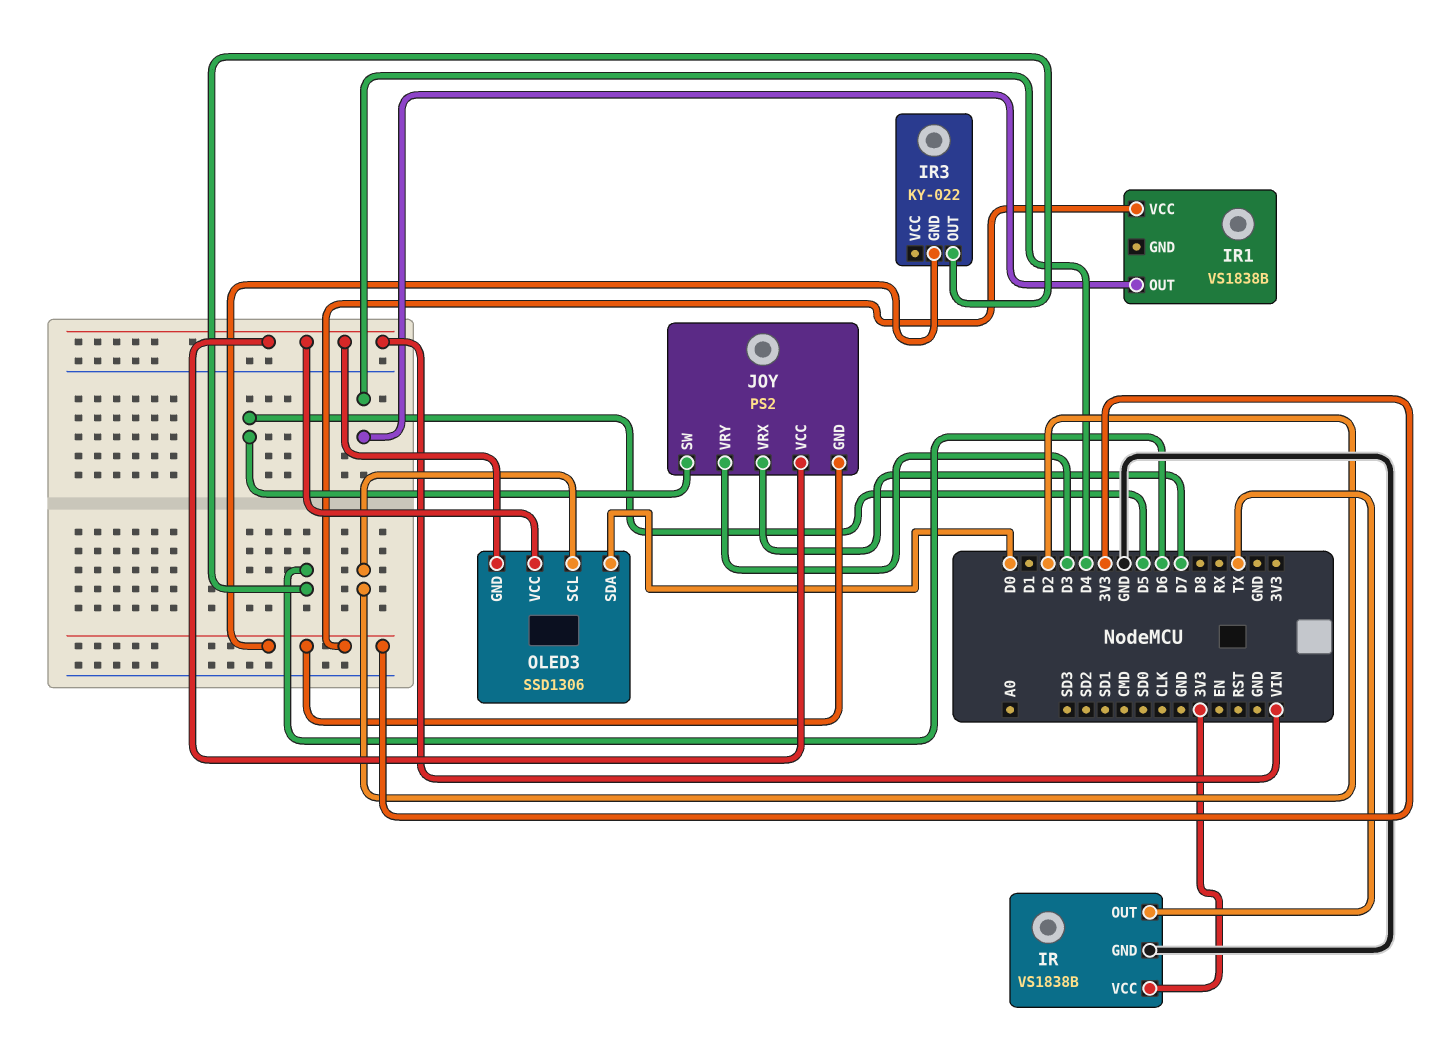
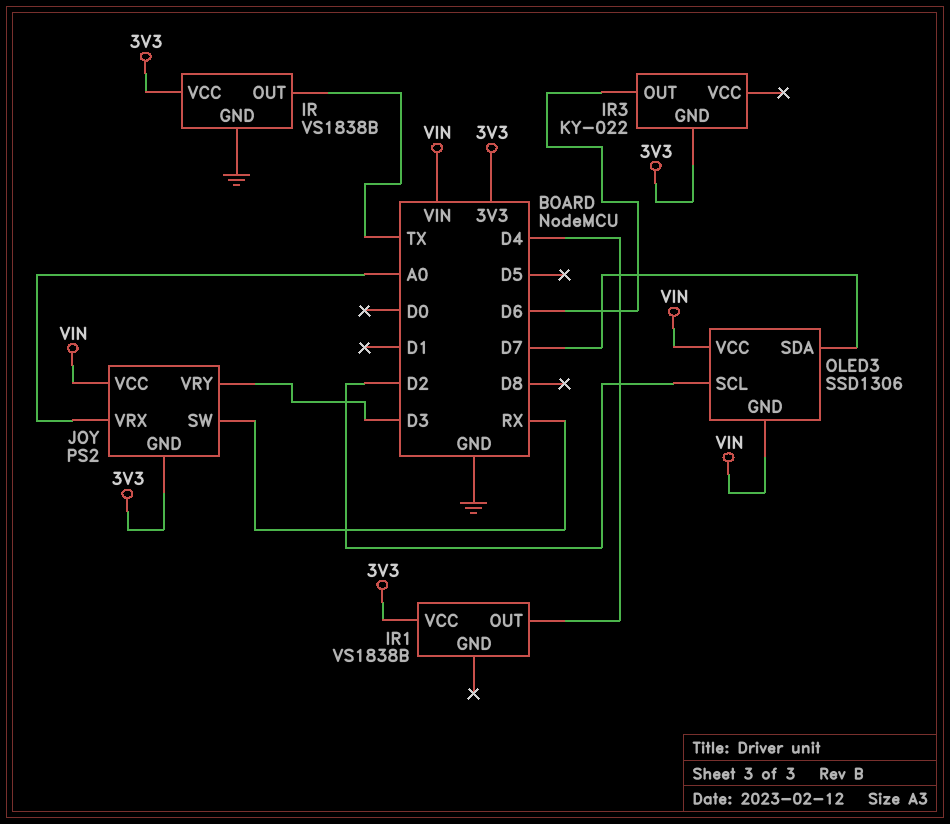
JOY pin SW: D5 -> RX
JOY pin VRX: D7 -> A0
OLED3 pin SDA: D0 -> D7

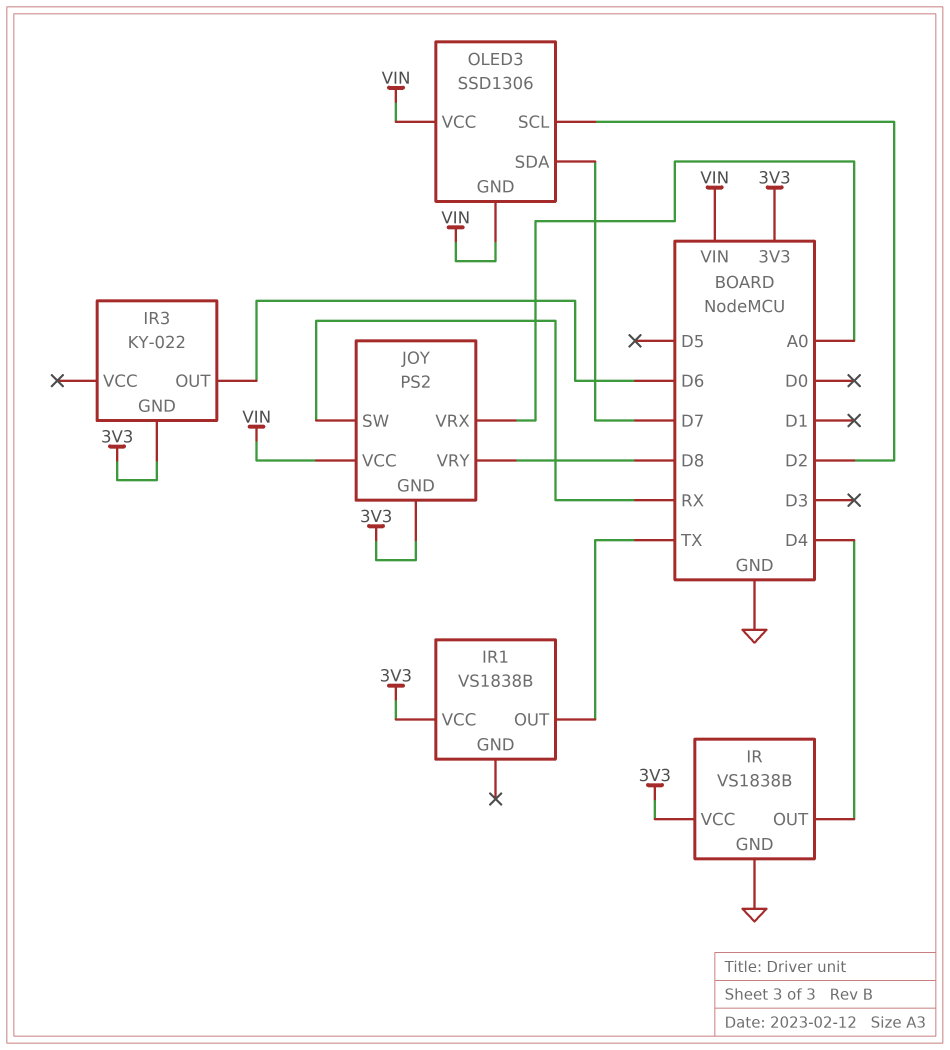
IR pin OUT: TX -> D4
IR1 pin OUT: D4 -> TX
JOY pin VRY: D3 -> D8

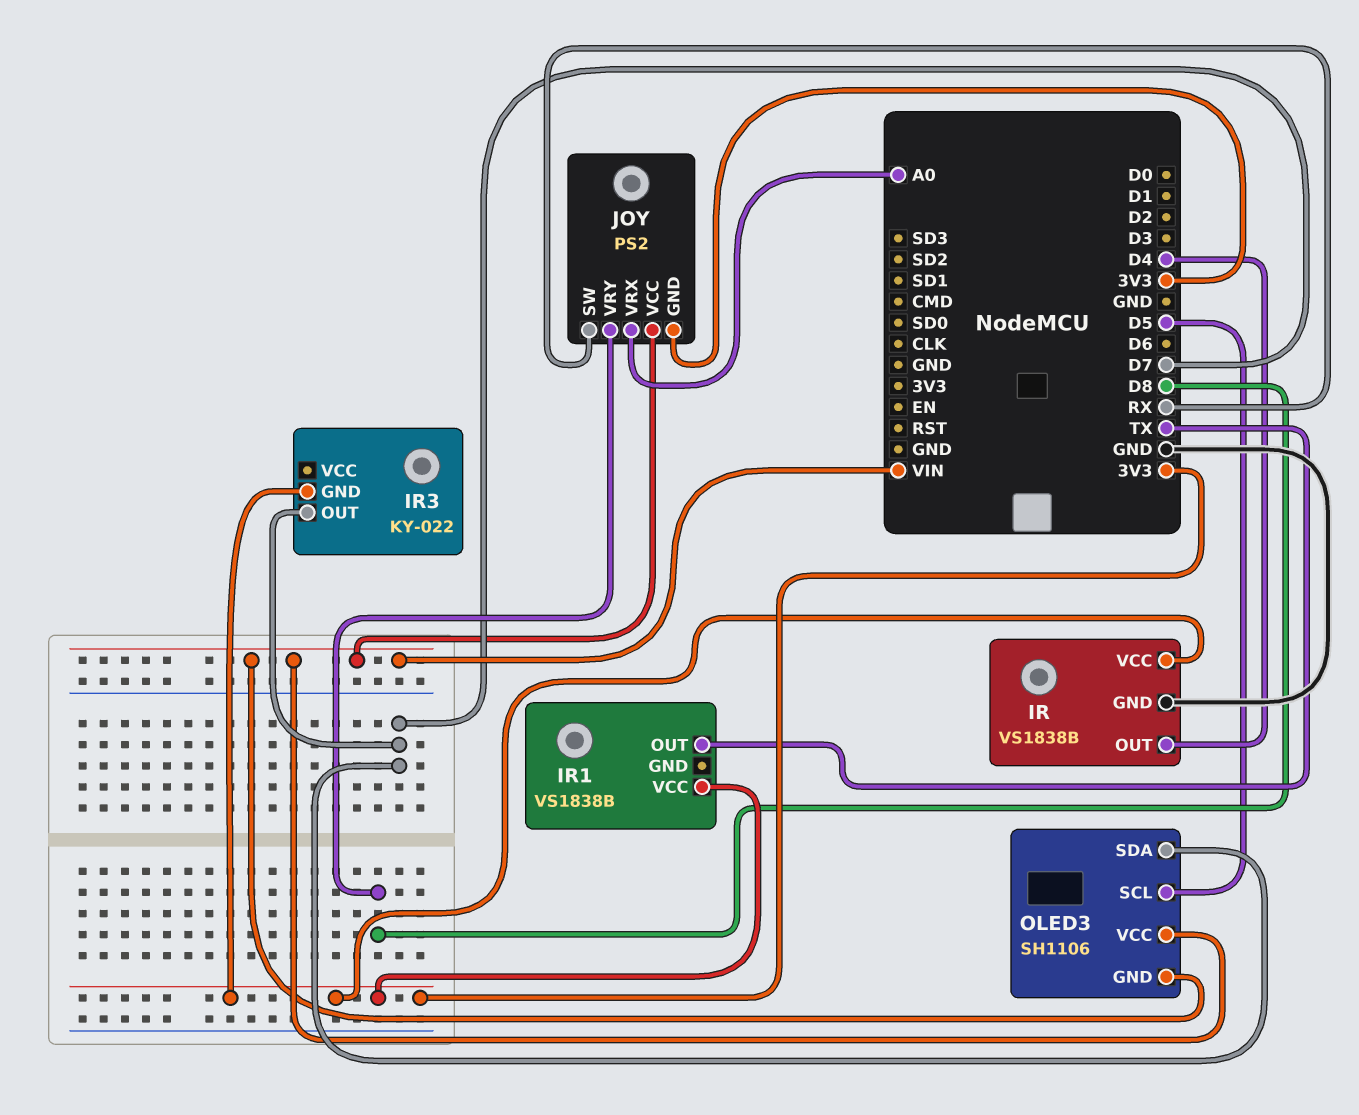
IR3 pin OUT: D6 -> D7
OLED3: SSD1306 -> SH1106
OLED3 pin SCL: D2 -> D5

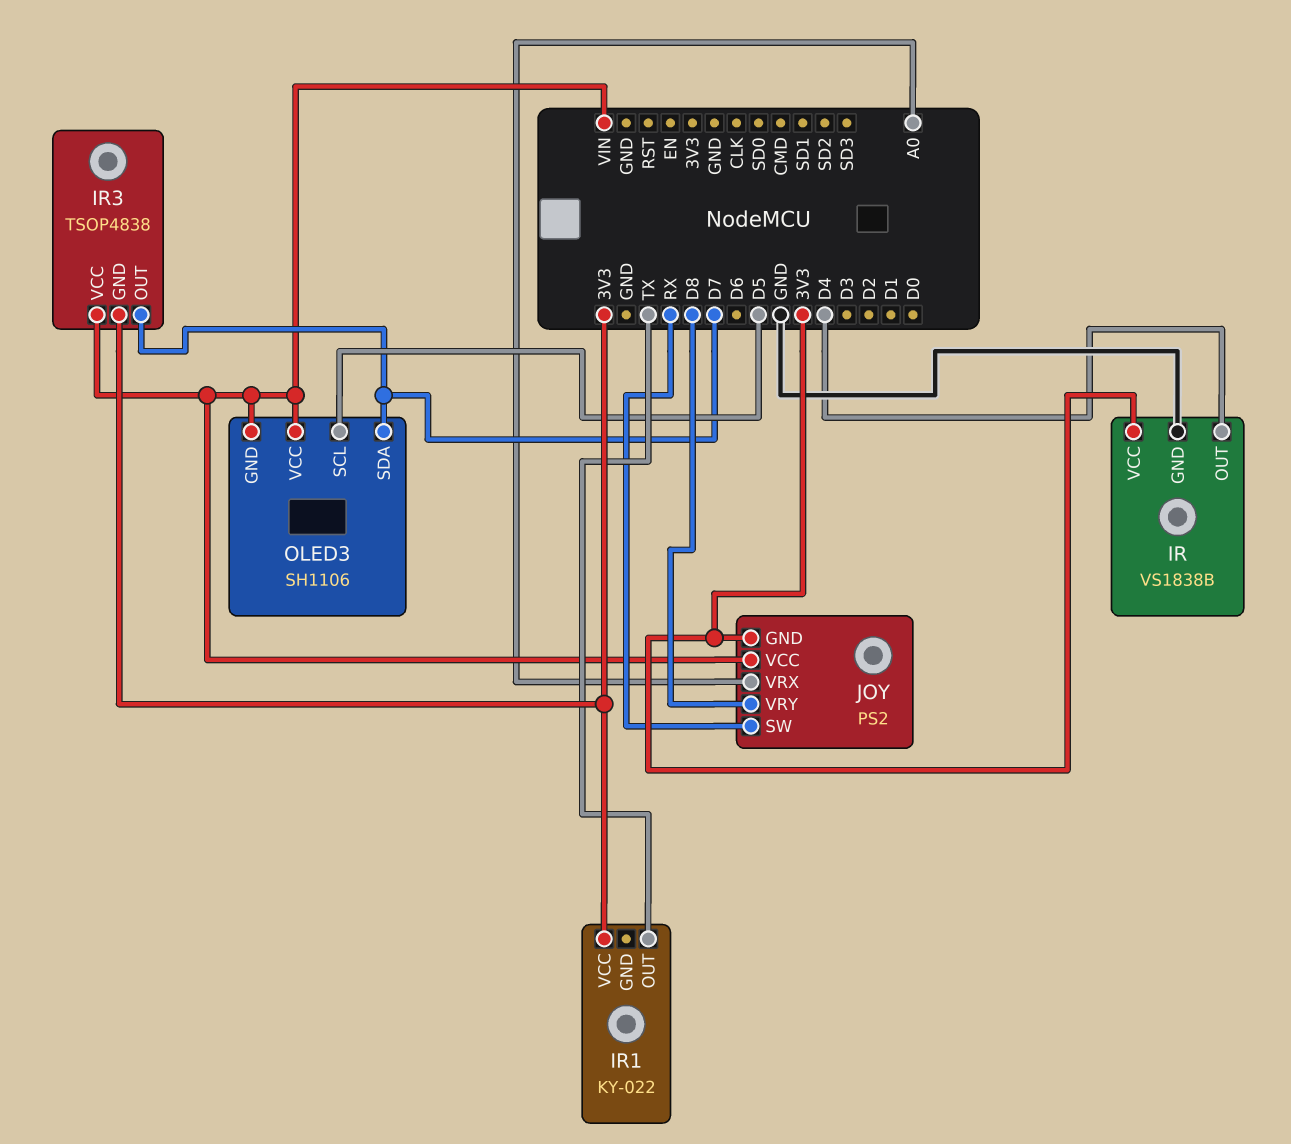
IR1: VS1838B -> KY-022
IR3: KY-022 -> TSOP4838
IR3 pin VCC: none -> VIN

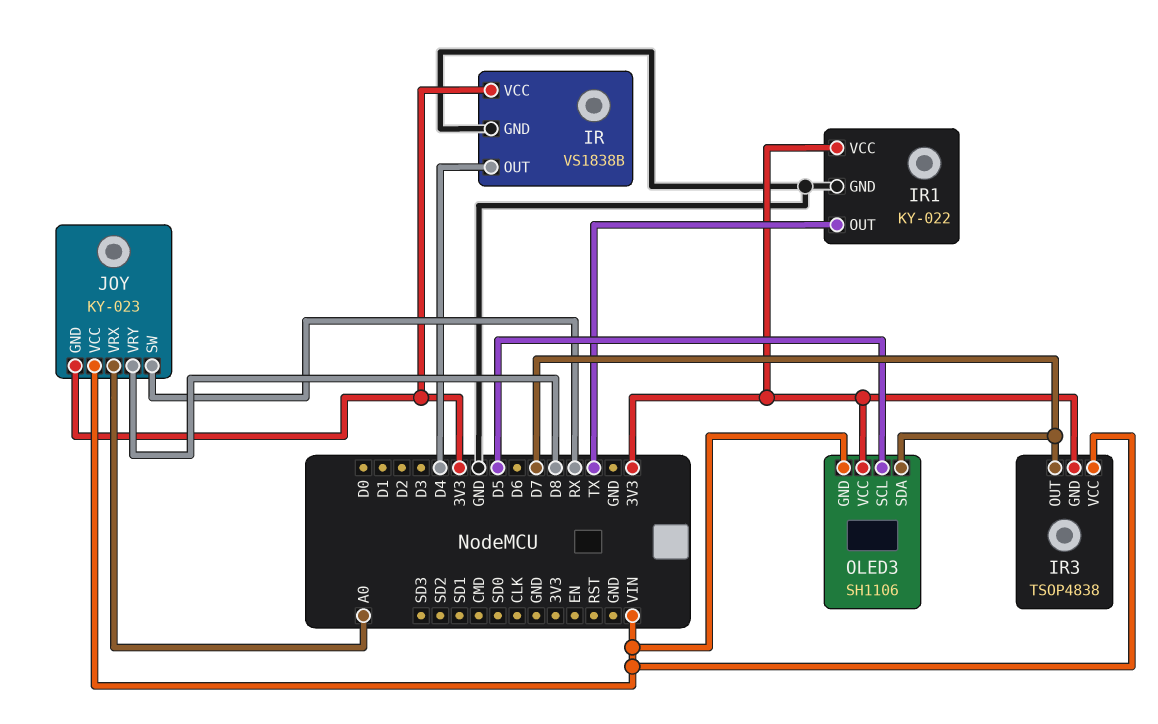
IR1 pin GND: none -> GND
JOY: PS2 -> KY-023
OLED3 pin VCC: VIN -> 3V3

